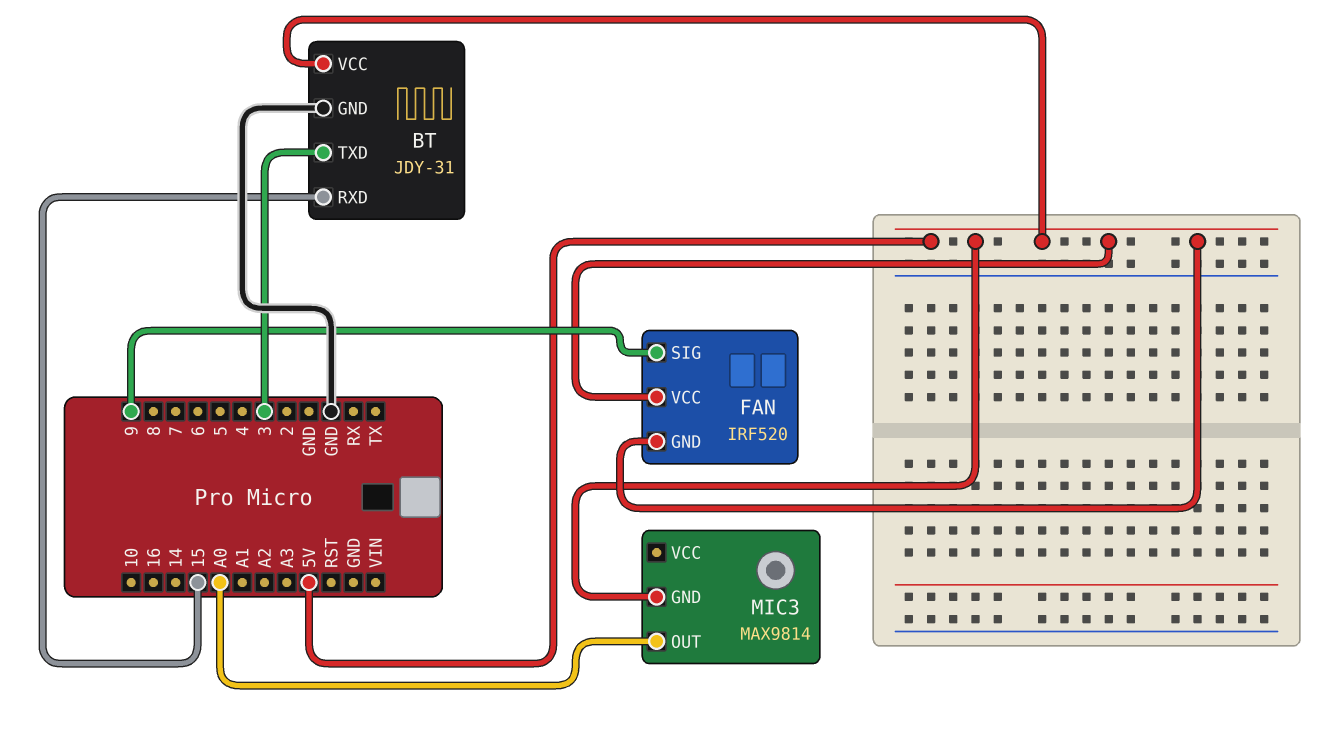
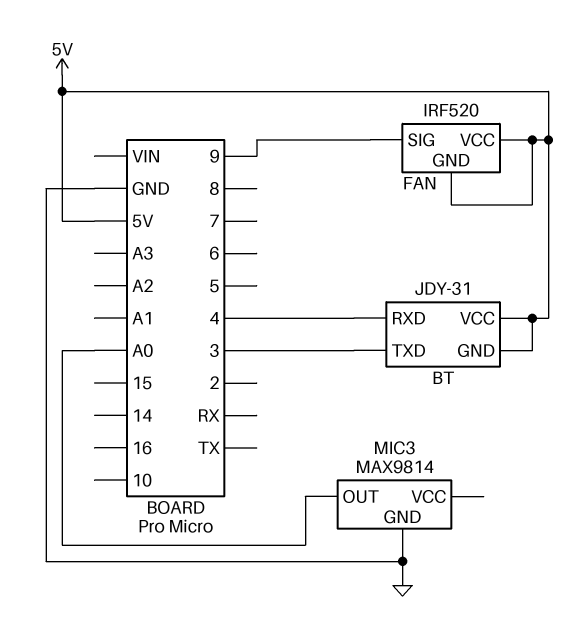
BT pin GND: GND -> 5V
BT pin RXD: 15 -> 4
MIC3 pin GND: 5V -> GND

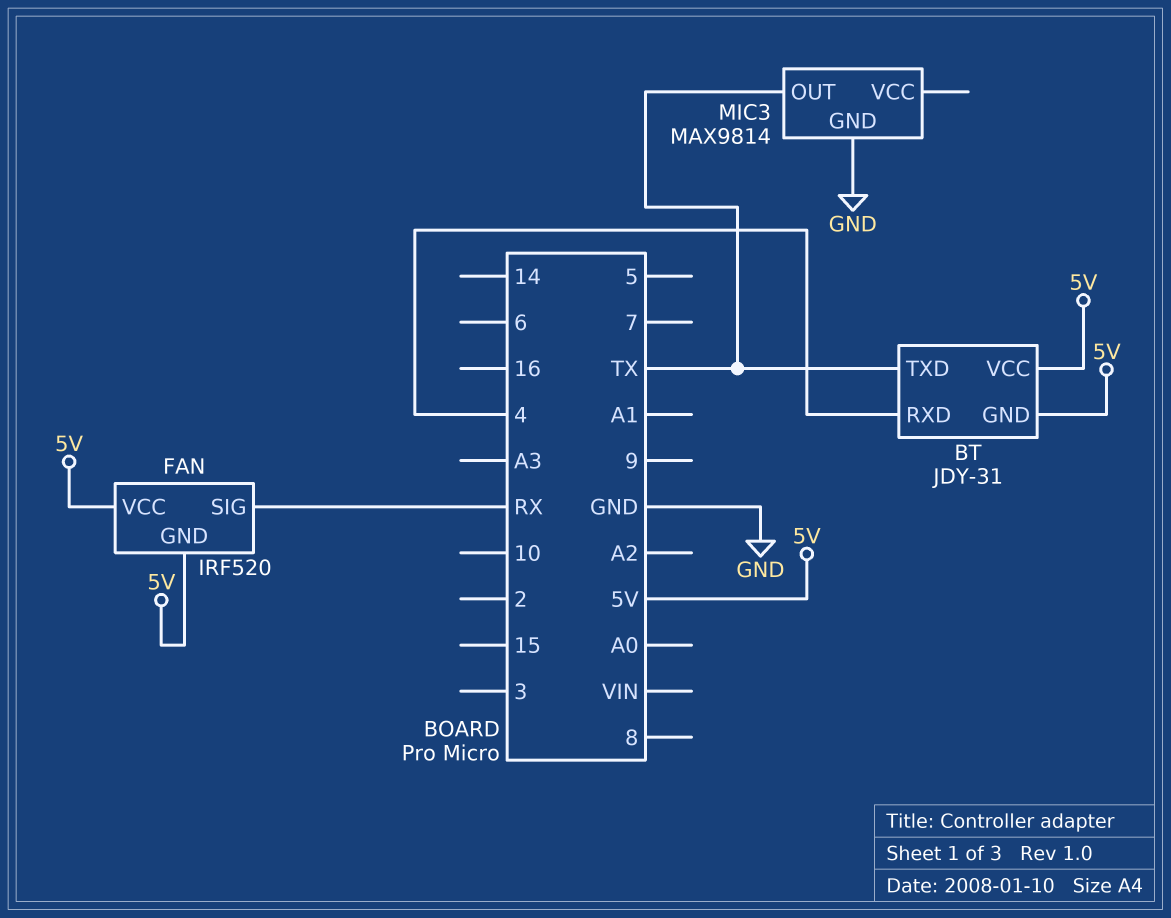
BT pin TXD: 3 -> TX
FAN pin SIG: 9 -> RX
MIC3 pin OUT: A0 -> TX

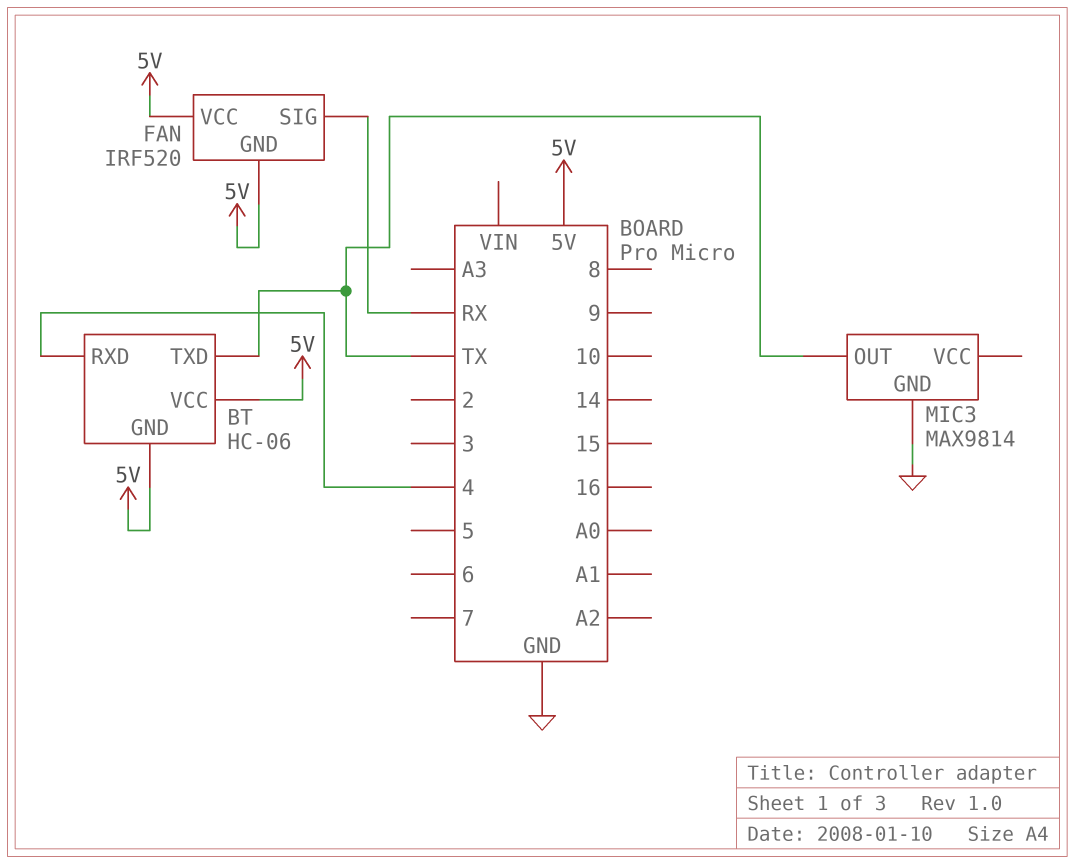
BT: JDY-31 -> HC-06

